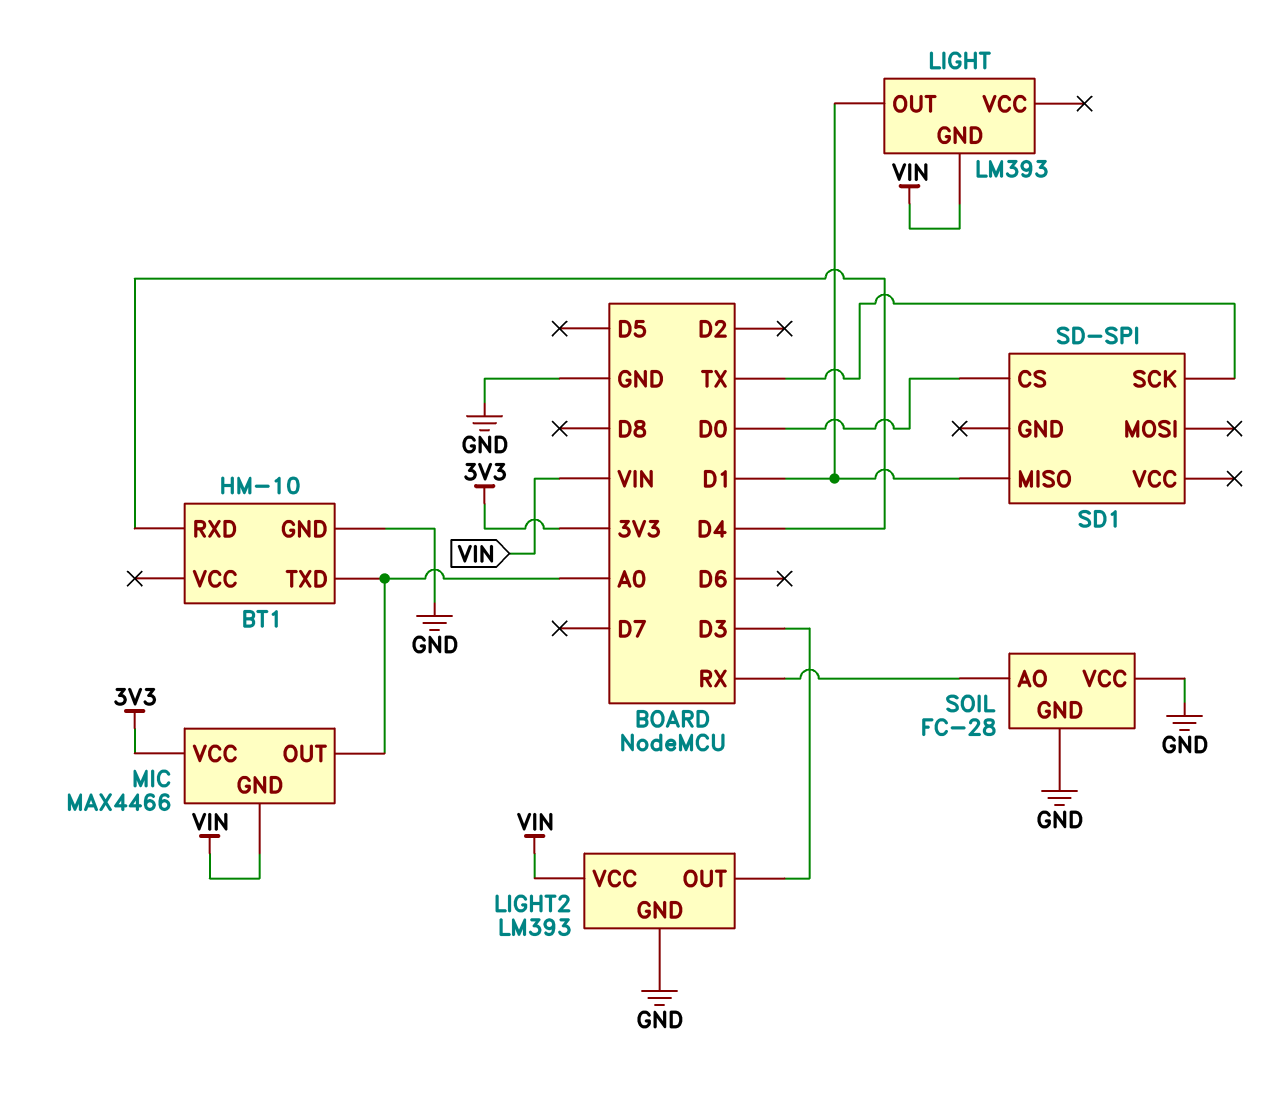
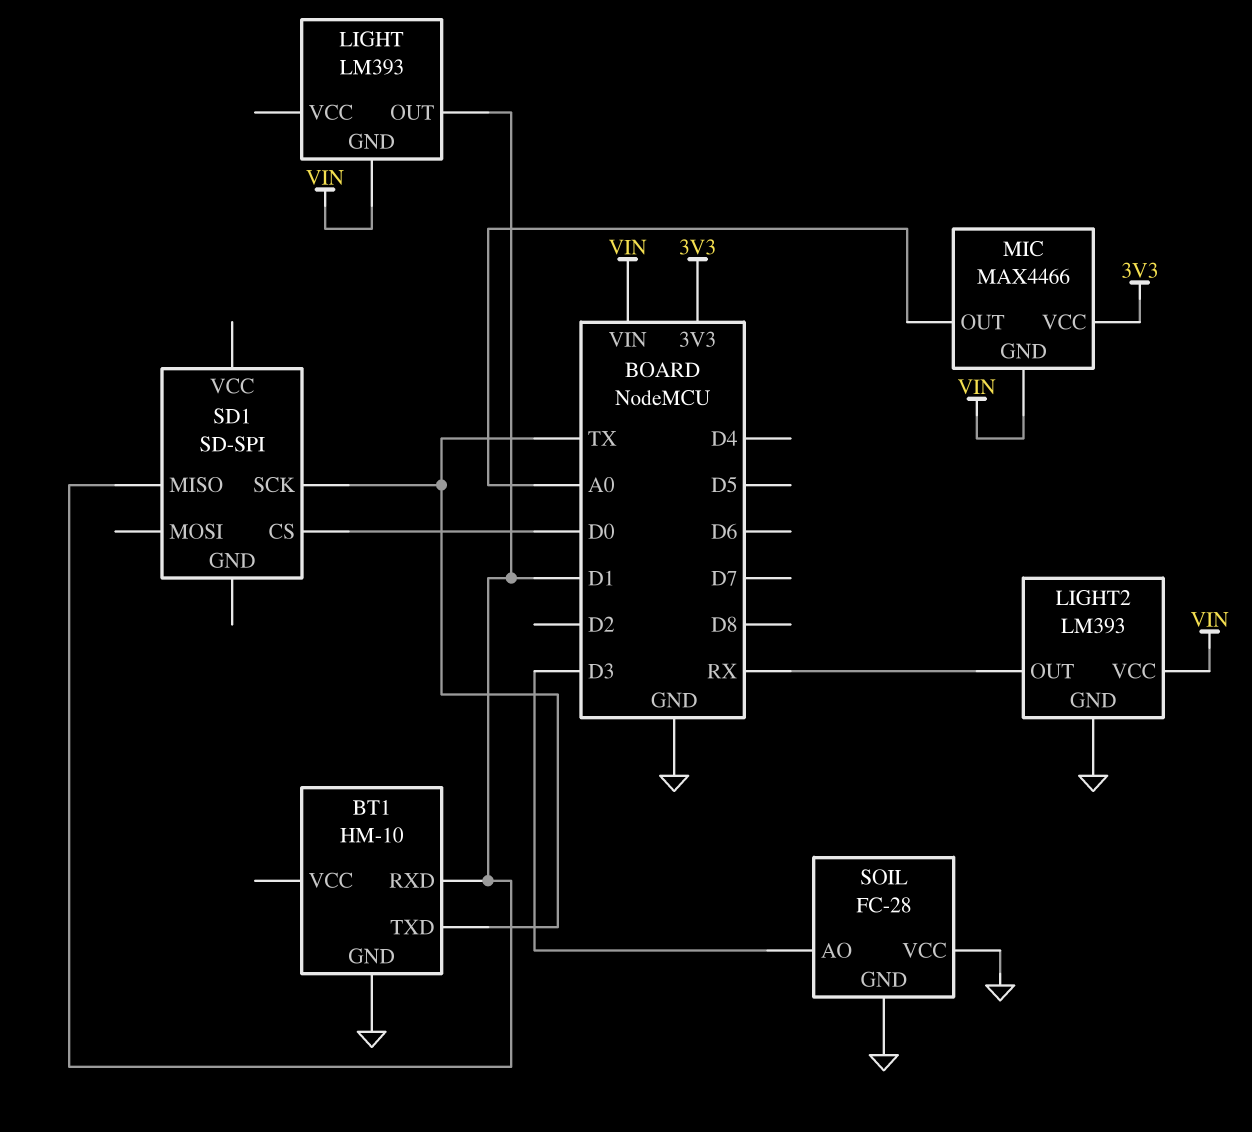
BT1 pin RXD: D4 -> D1
BT1 pin TXD: A0 -> TX
LIGHT2 pin OUT: D3 -> RX
SOIL pin AO: RX -> D3

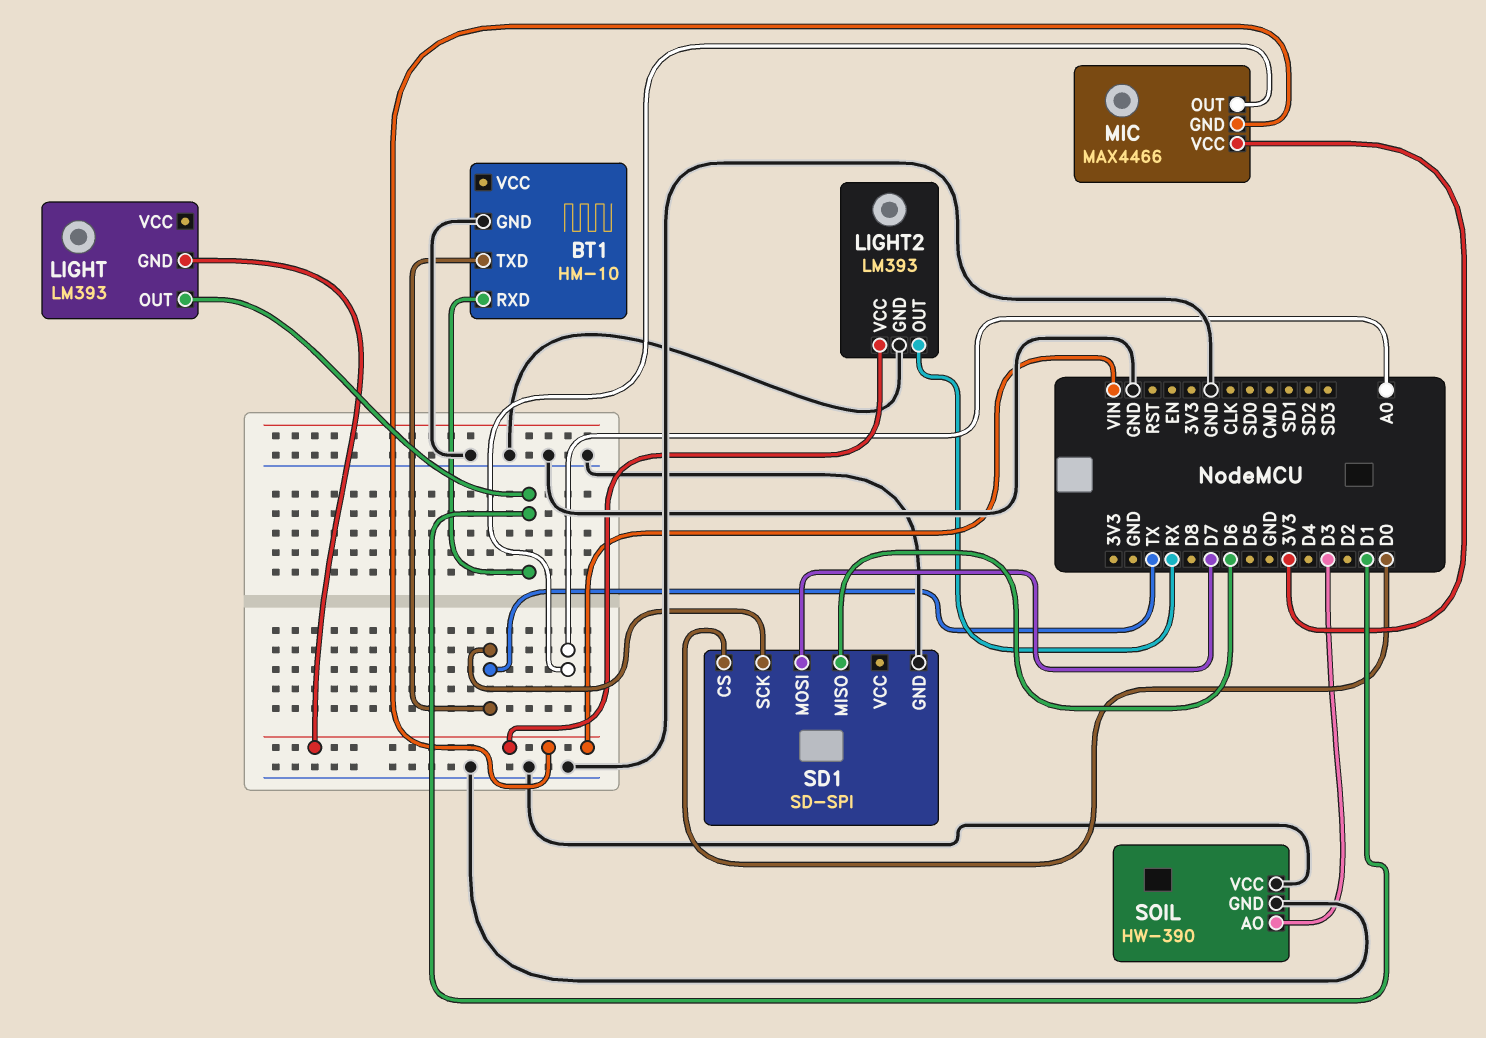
SD1 pin GND: none -> GND
SD1 pin MISO: D1 -> D6
SD1 pin MOSI: none -> D7
SOIL: FC-28 -> HW-390

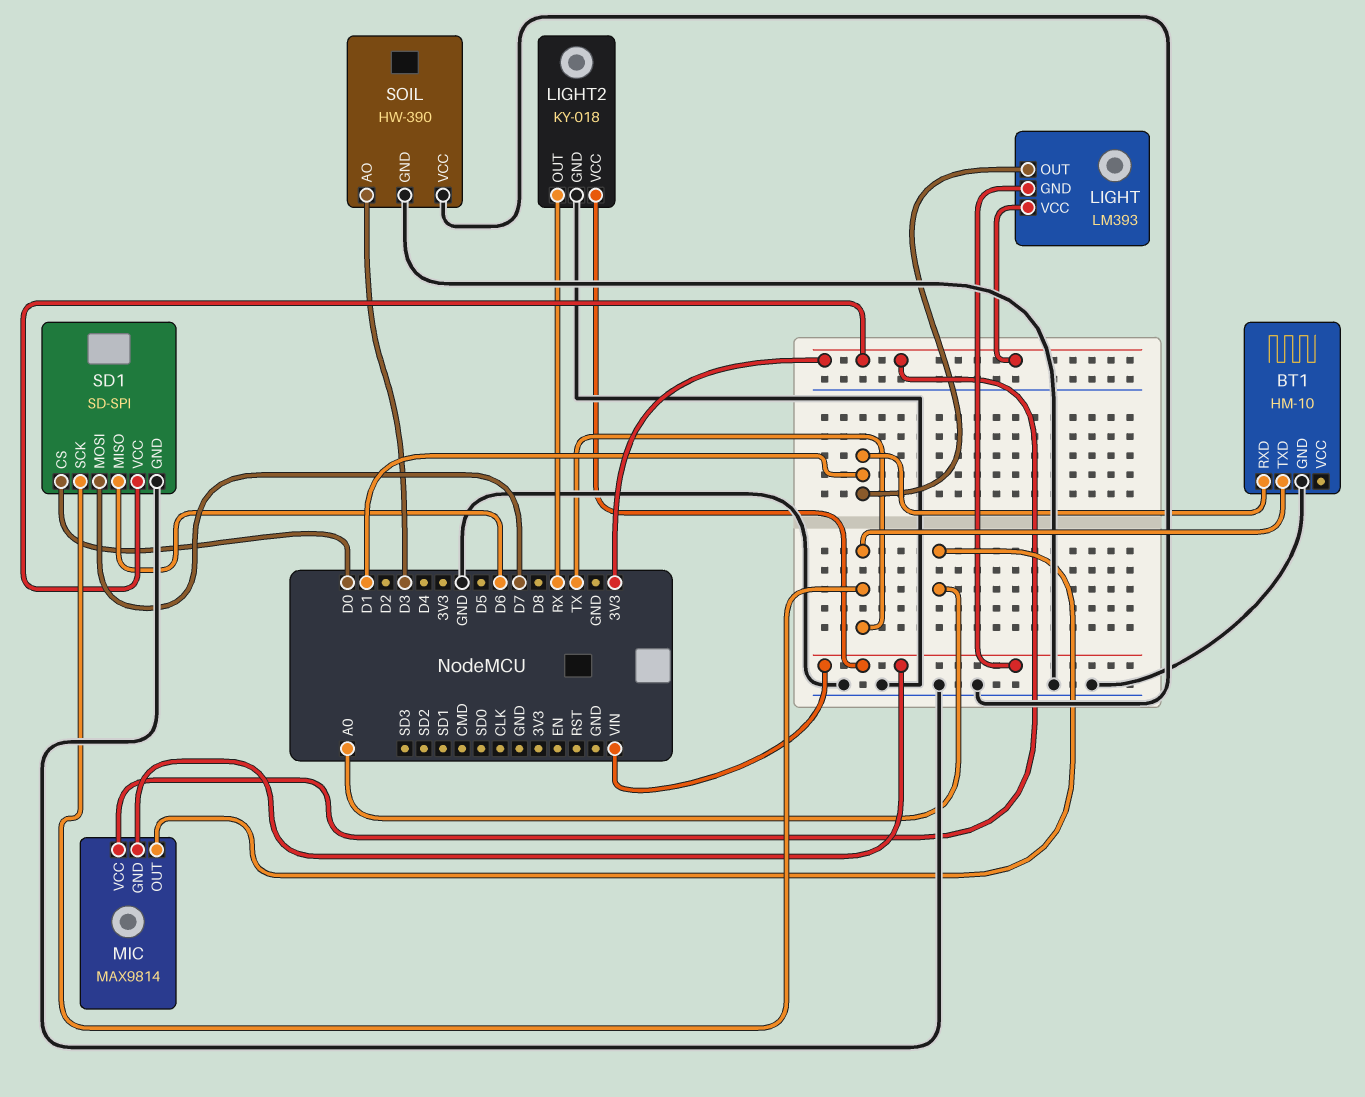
LIGHT pin VCC: none -> 3V3
LIGHT2: LM393 -> KY-018
MIC: MAX4466 -> MAX9814
SD1 pin VCC: none -> 3V3

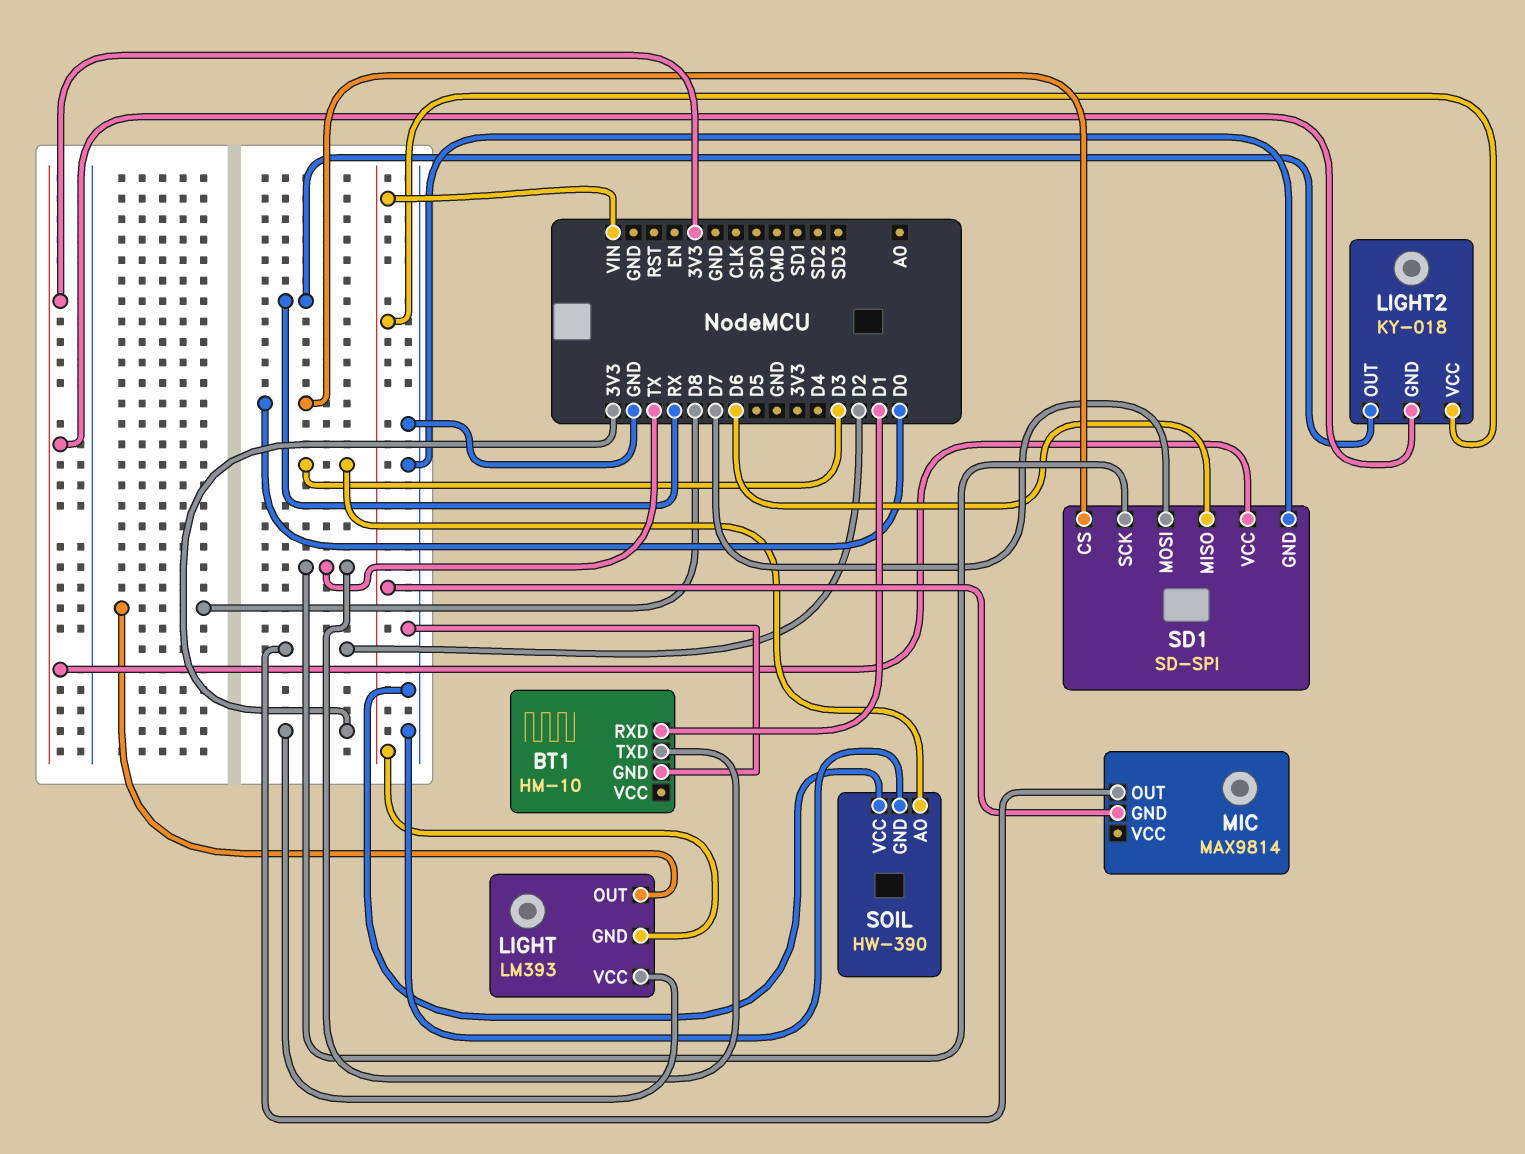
LIGHT pin OUT: D1 -> D8
LIGHT2 pin GND: GND -> 3V3
MIC pin OUT: A0 -> D2
MIC pin VCC: 3V3 -> none

